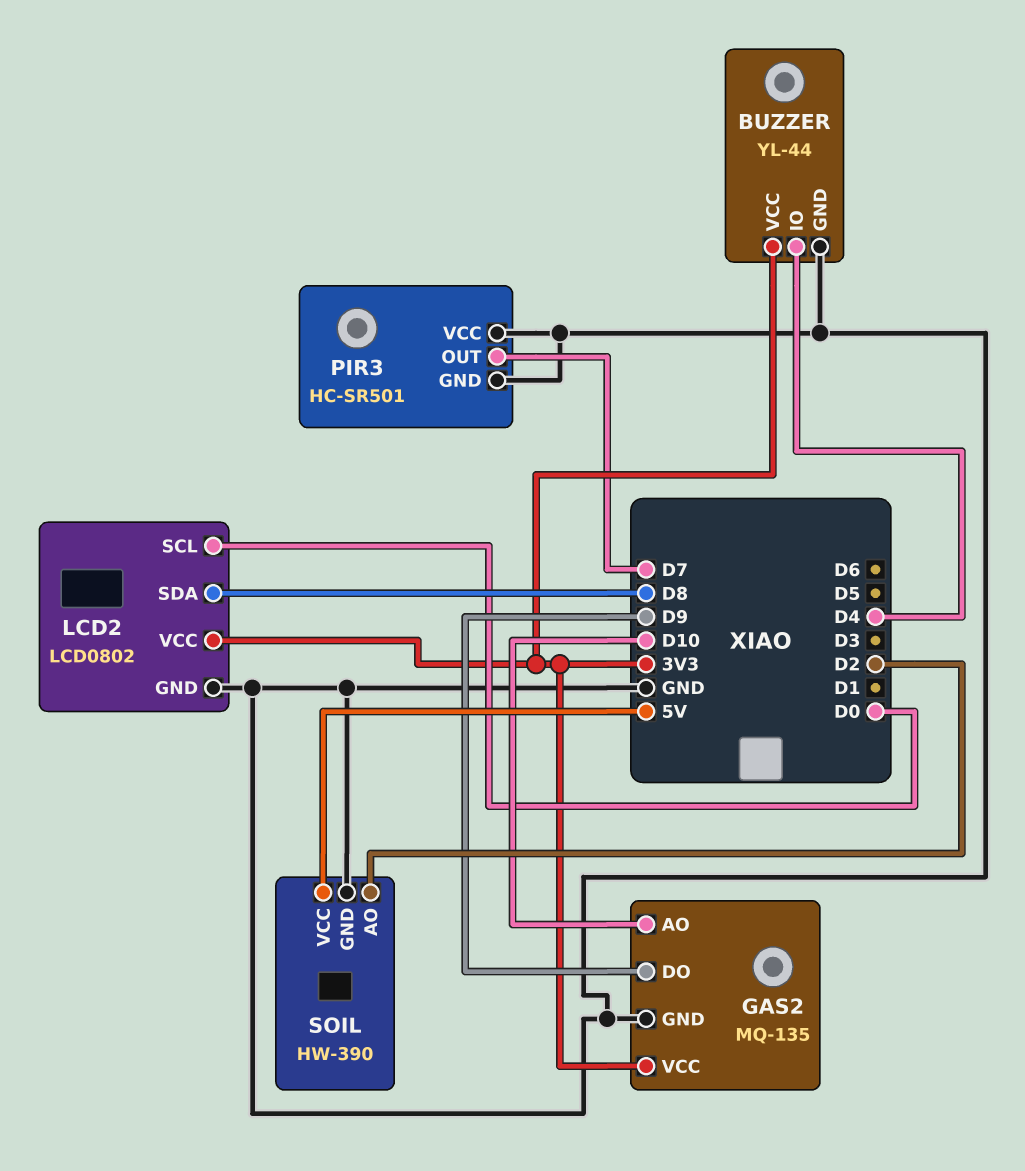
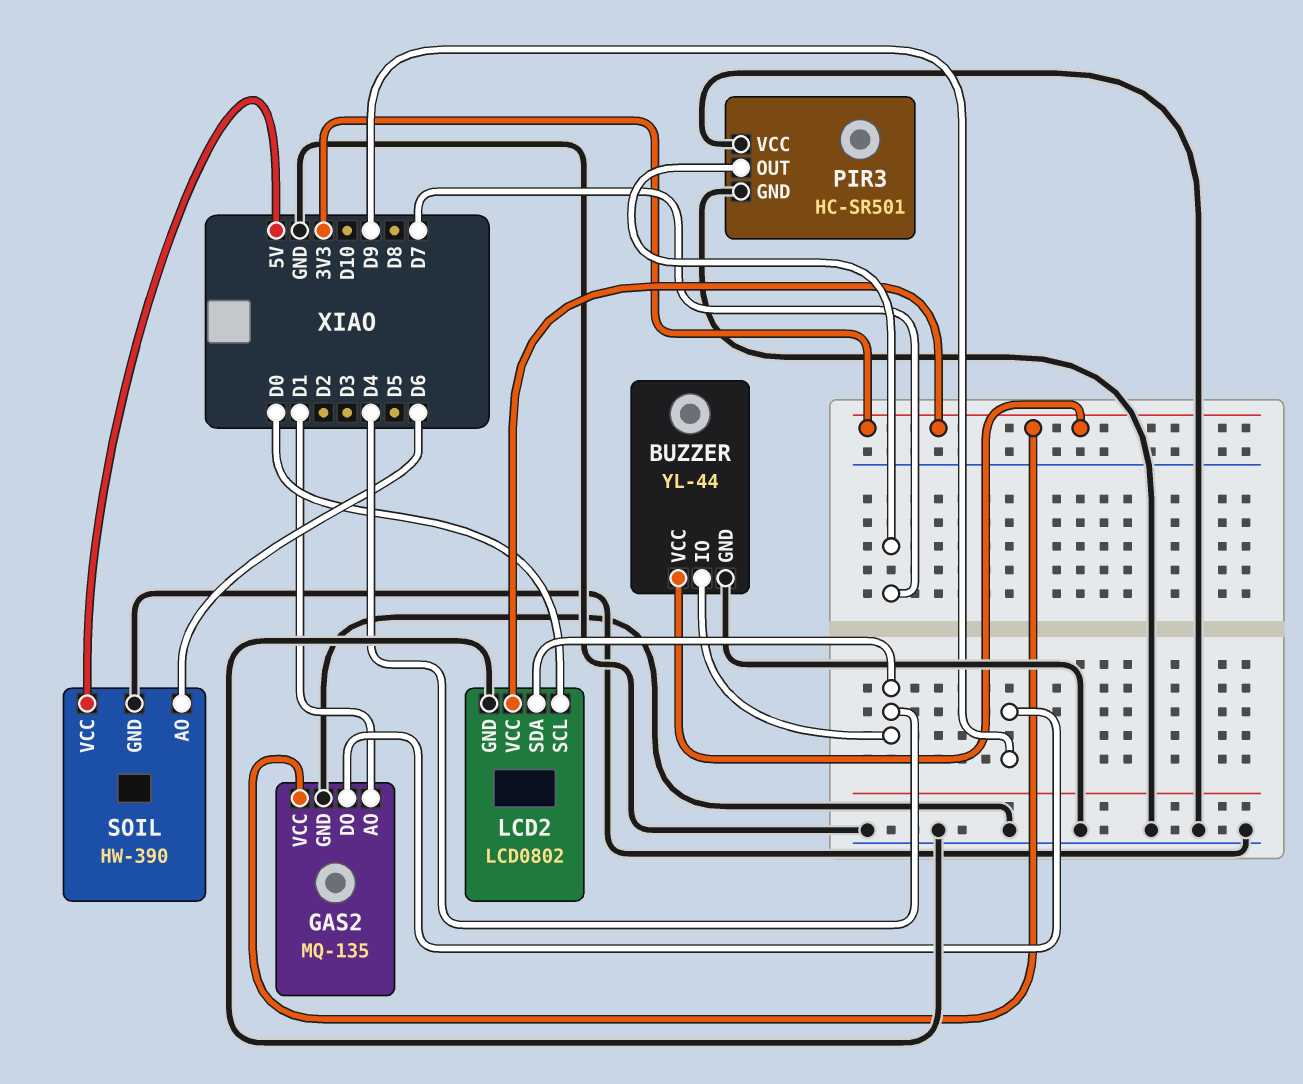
GAS2 pin AO: D10 -> D1
LCD2 pin SDA: D8 -> D4
SOIL pin AO: D2 -> D6

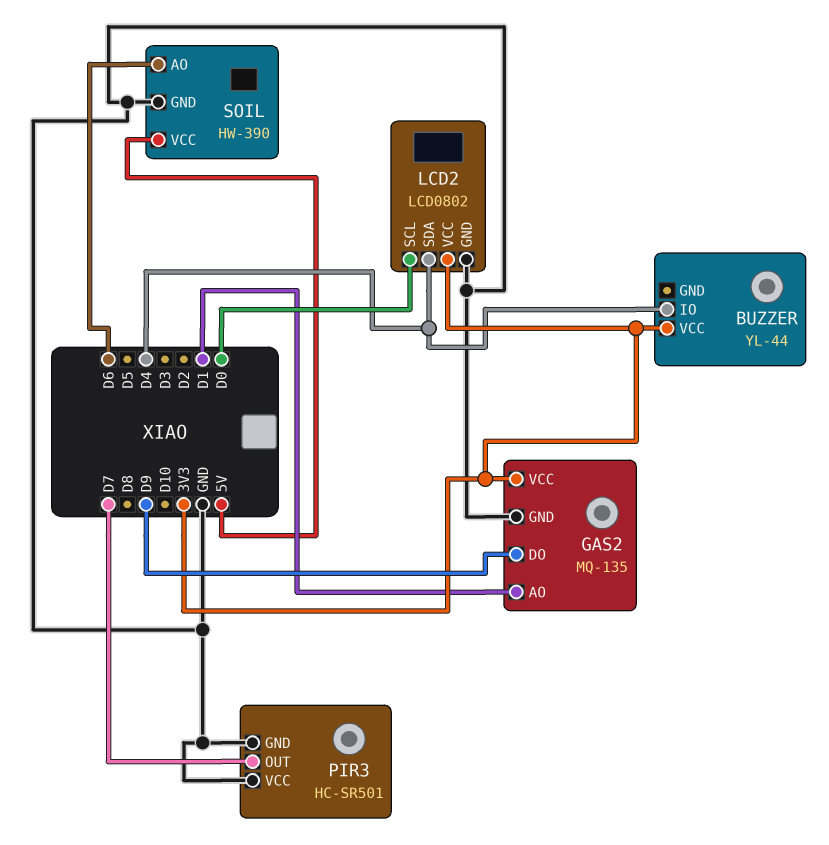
BUZZER pin GND: GND -> none

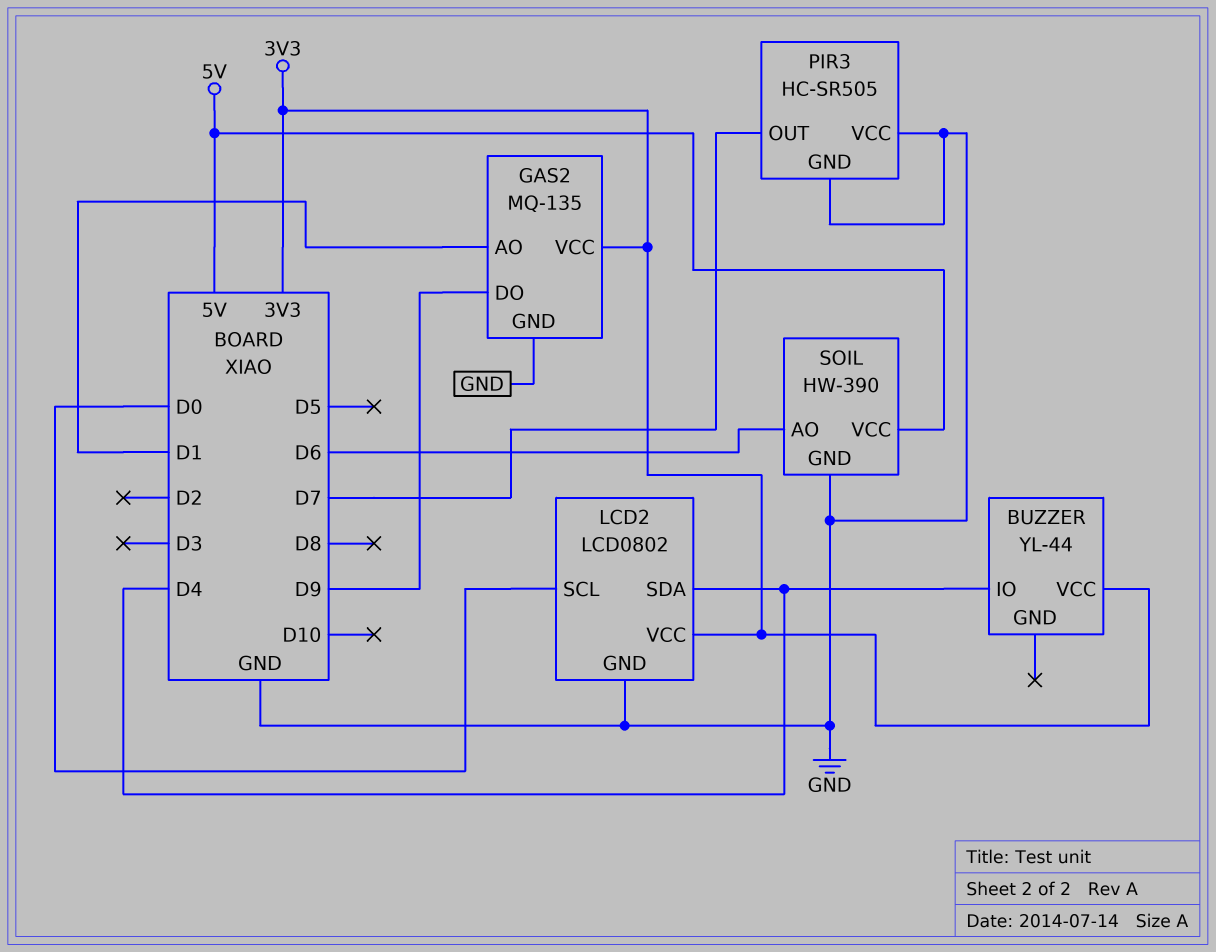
PIR3: HC-SR501 -> HC-SR505

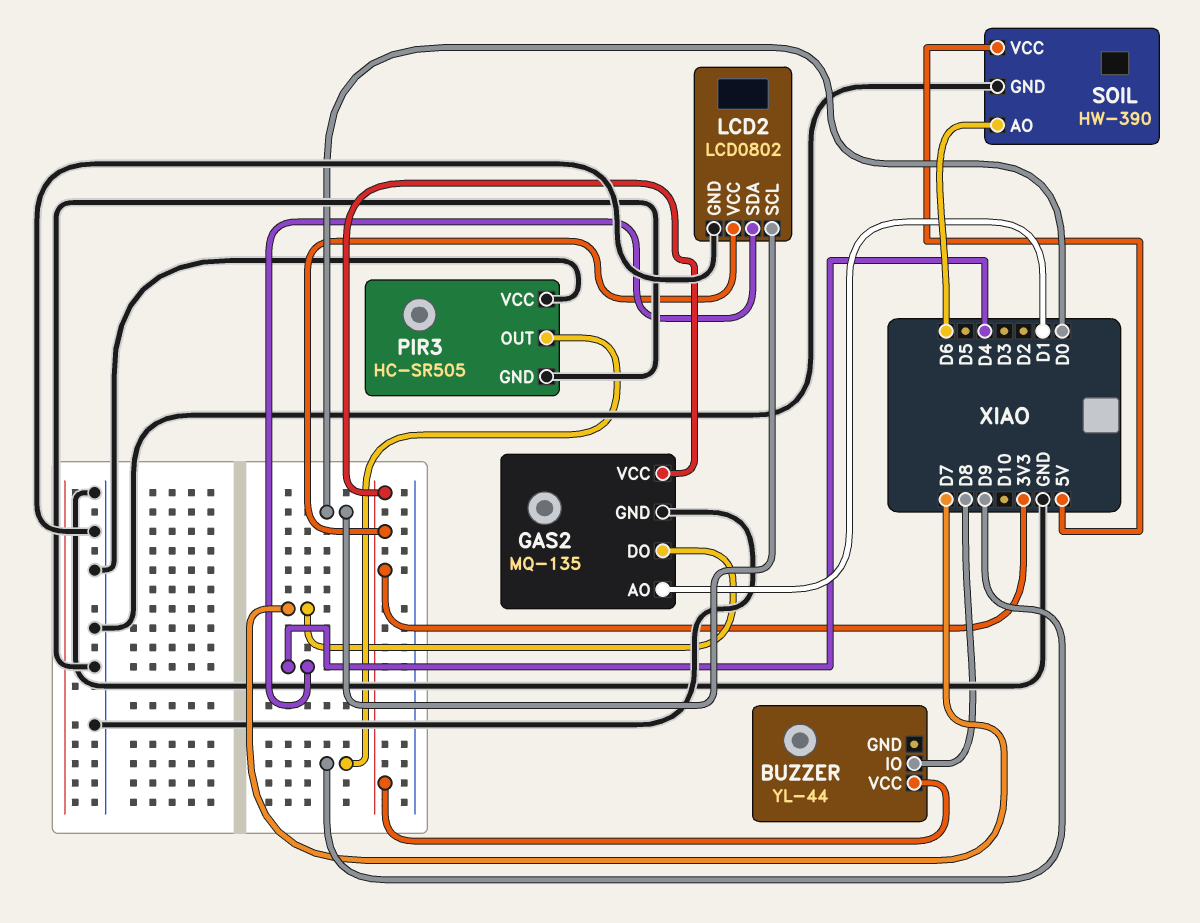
BUZZER pin IO: D4 -> D8
GAS2 pin DO: D9 -> D7
PIR3 pin OUT: D7 -> D9

